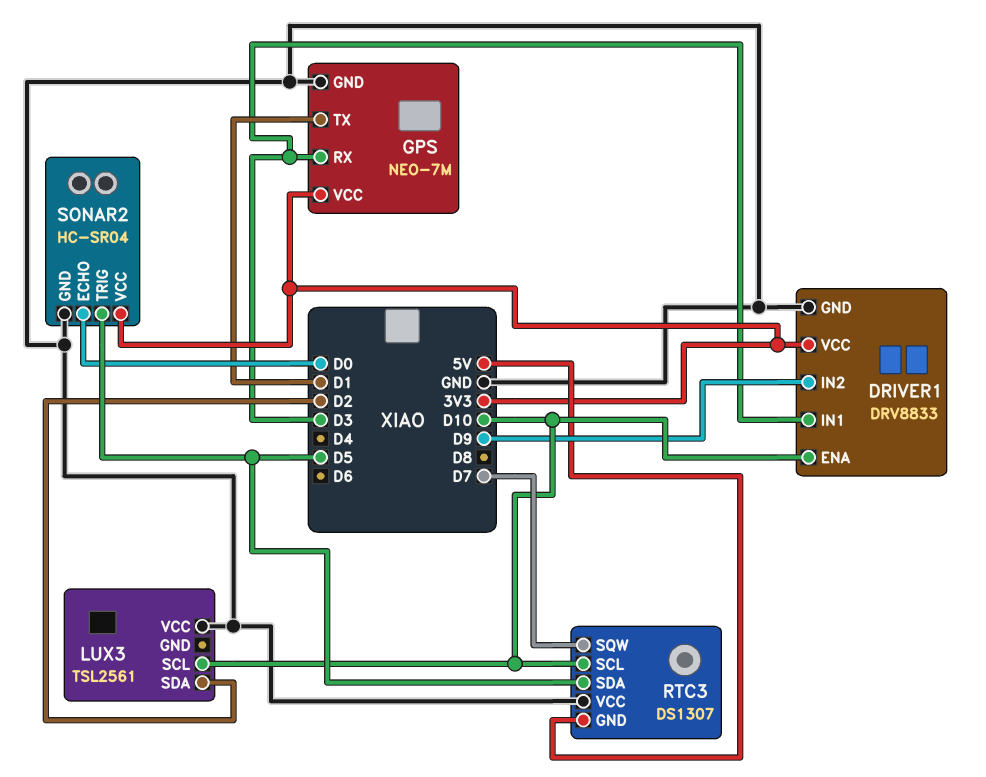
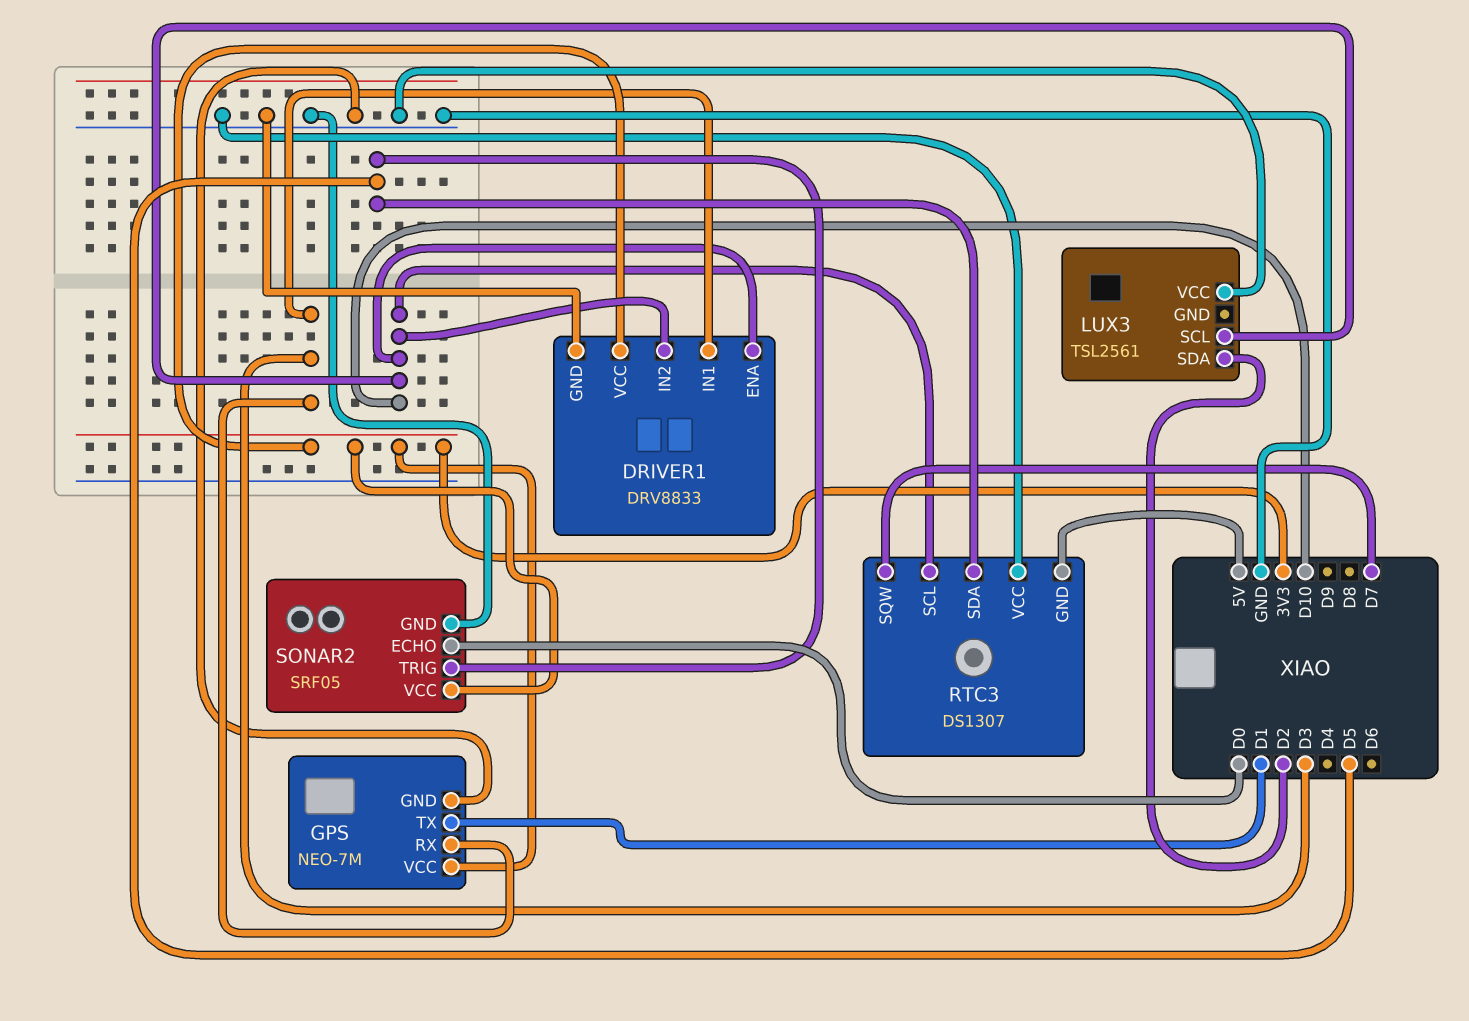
DRIVER1 pin IN2: D9 -> D10
SONAR2: HC-SR04 -> SRF05

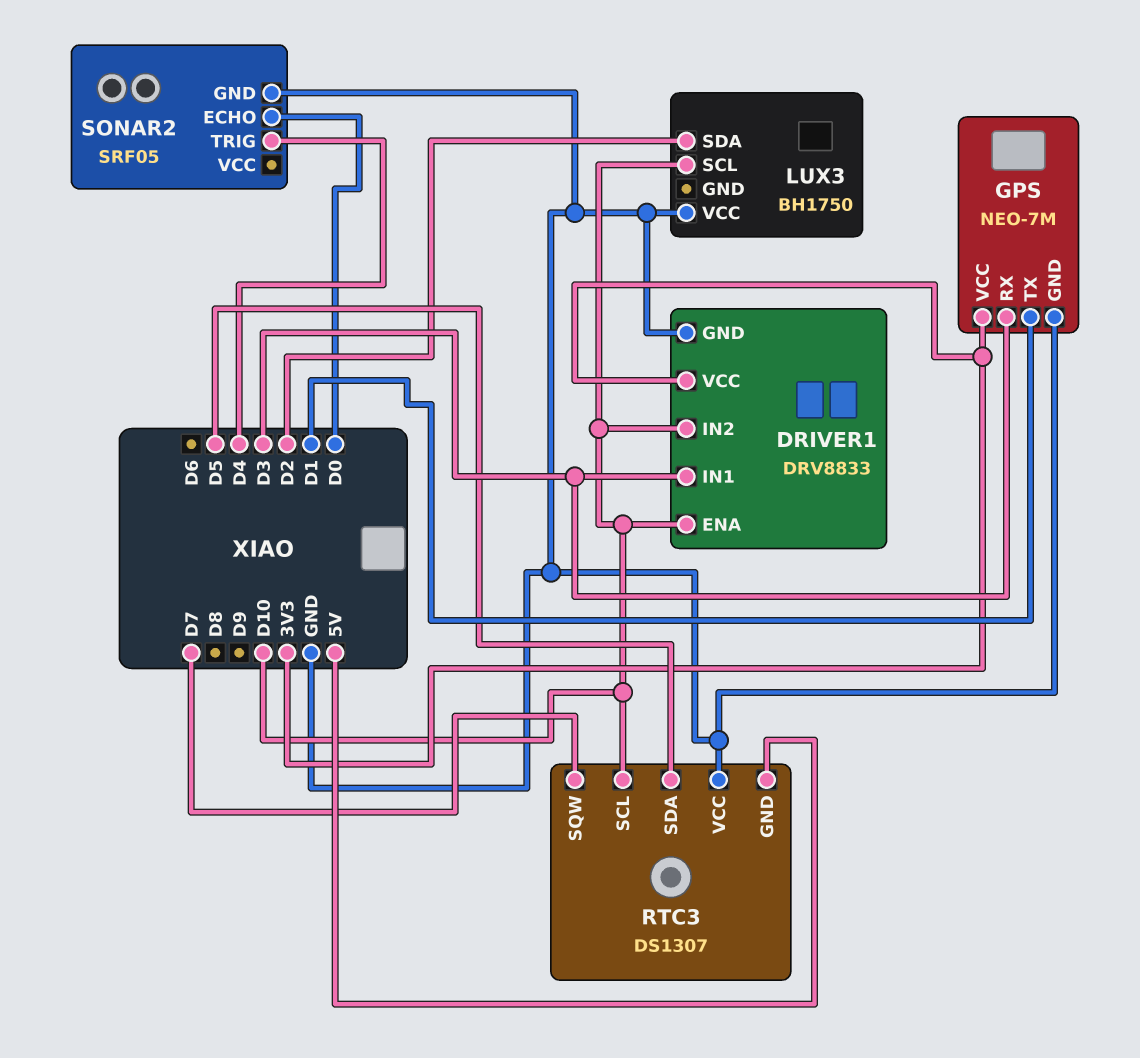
LUX3: TSL2561 -> BH1750
SONAR2 pin TRIG: D5 -> D4
SONAR2 pin VCC: 3V3 -> none

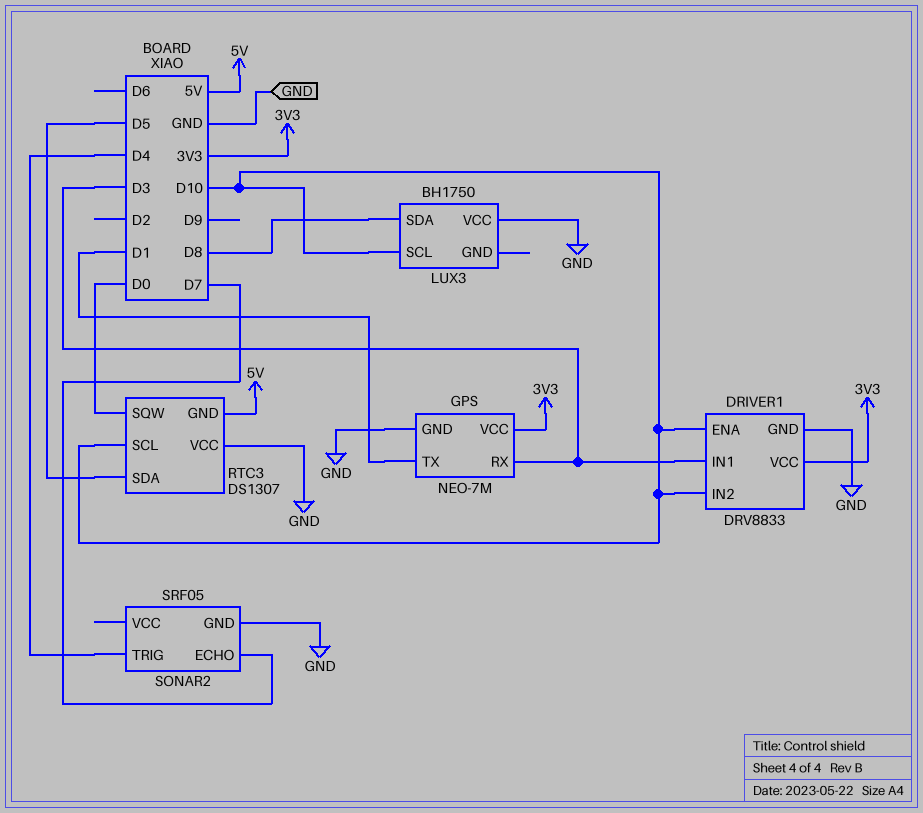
LUX3 pin SDA: D2 -> D8
RTC3 pin SQW: D7 -> D0
SONAR2 pin ECHO: D0 -> D7

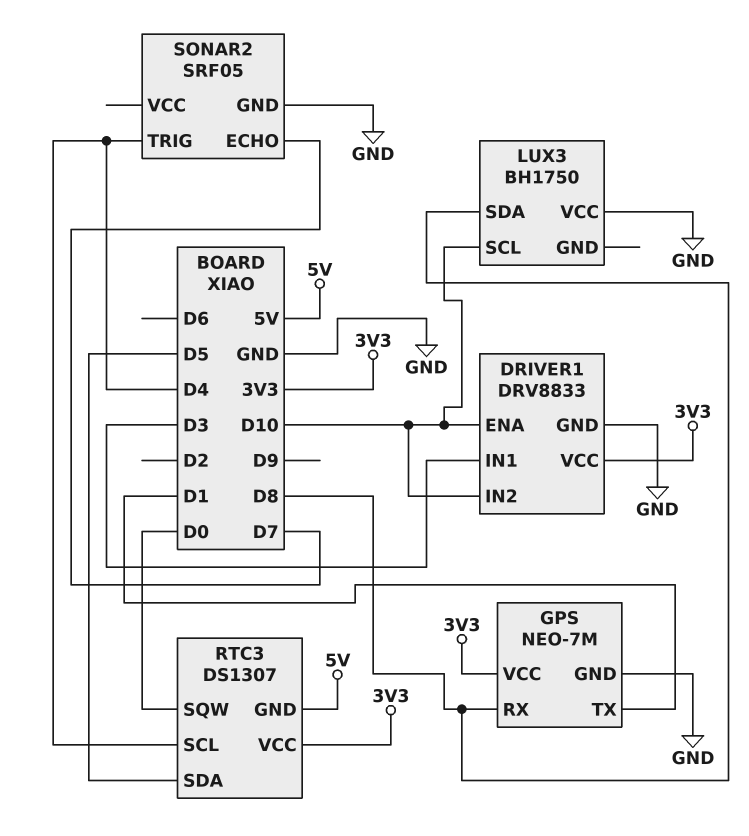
GPS pin RX: D3 -> D8
RTC3 pin SCL: D10 -> D4
RTC3 pin VCC: GND -> 3V3

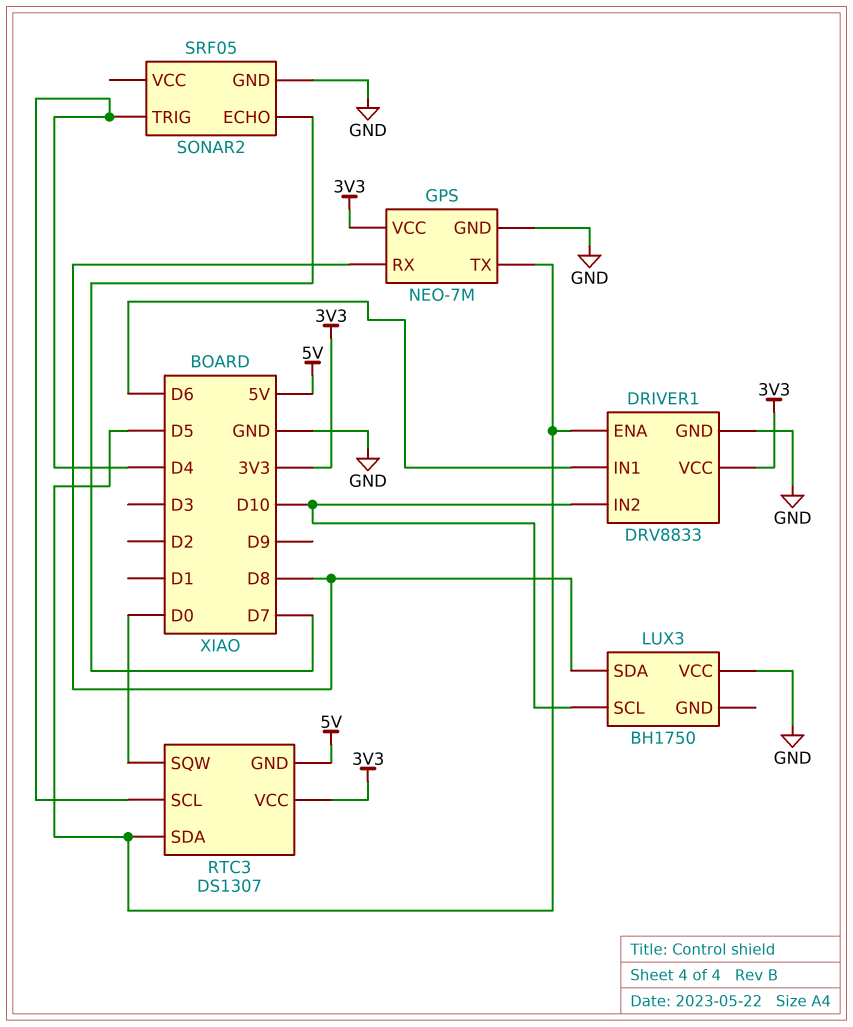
DRIVER1 pin ENA: D10 -> D5
DRIVER1 pin IN1: D3 -> D6
GPS pin TX: D1 -> D5

